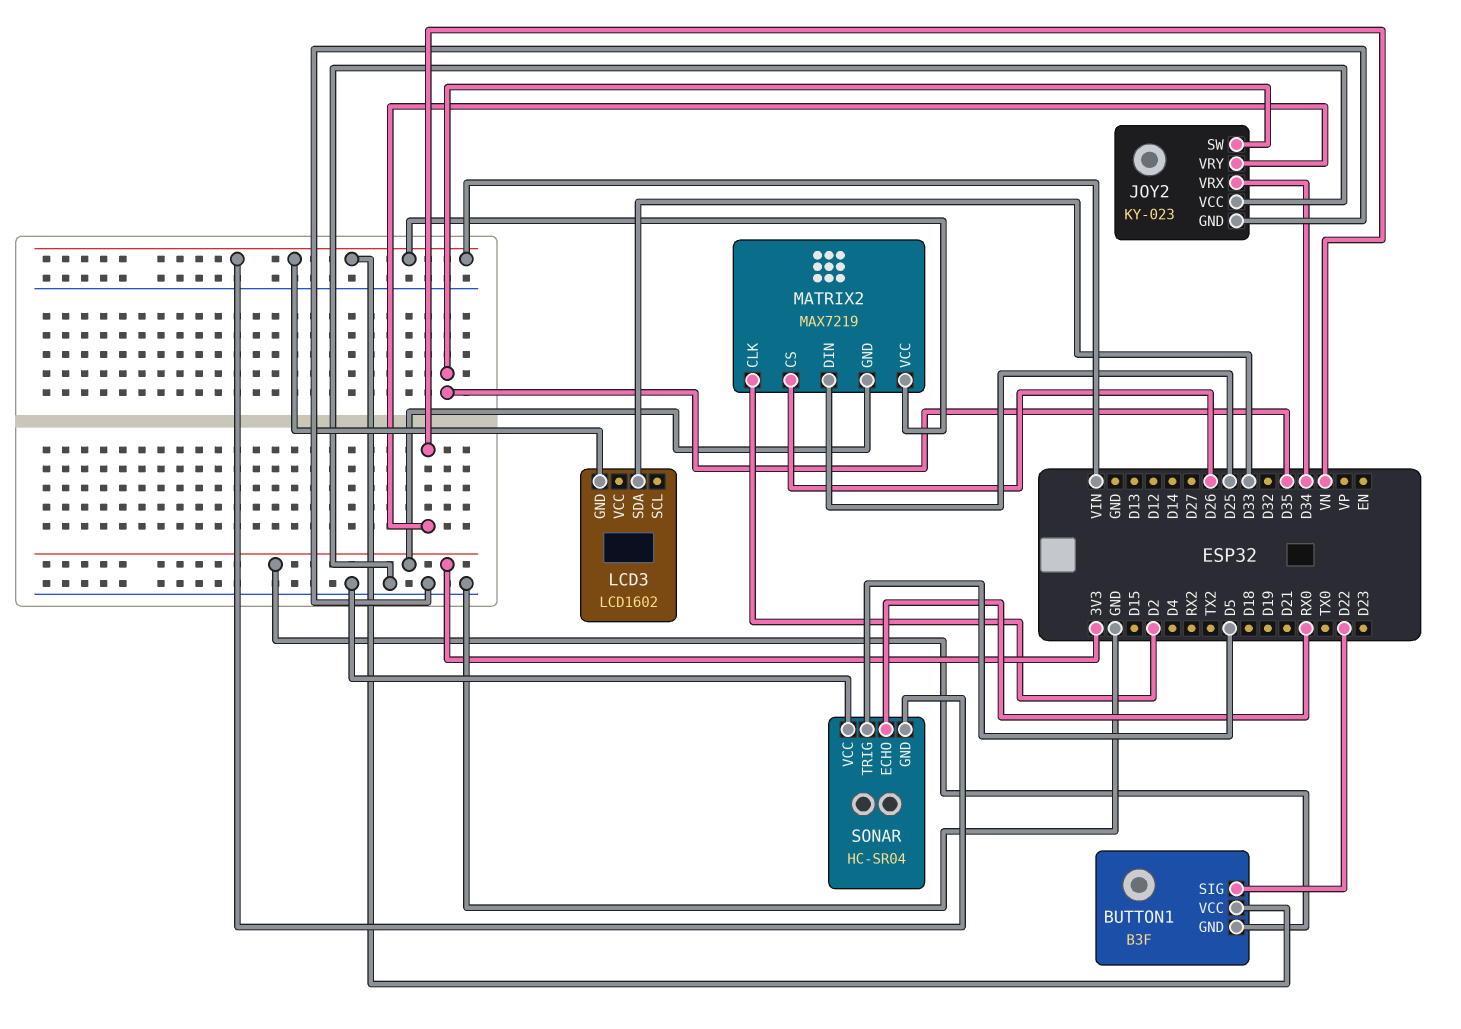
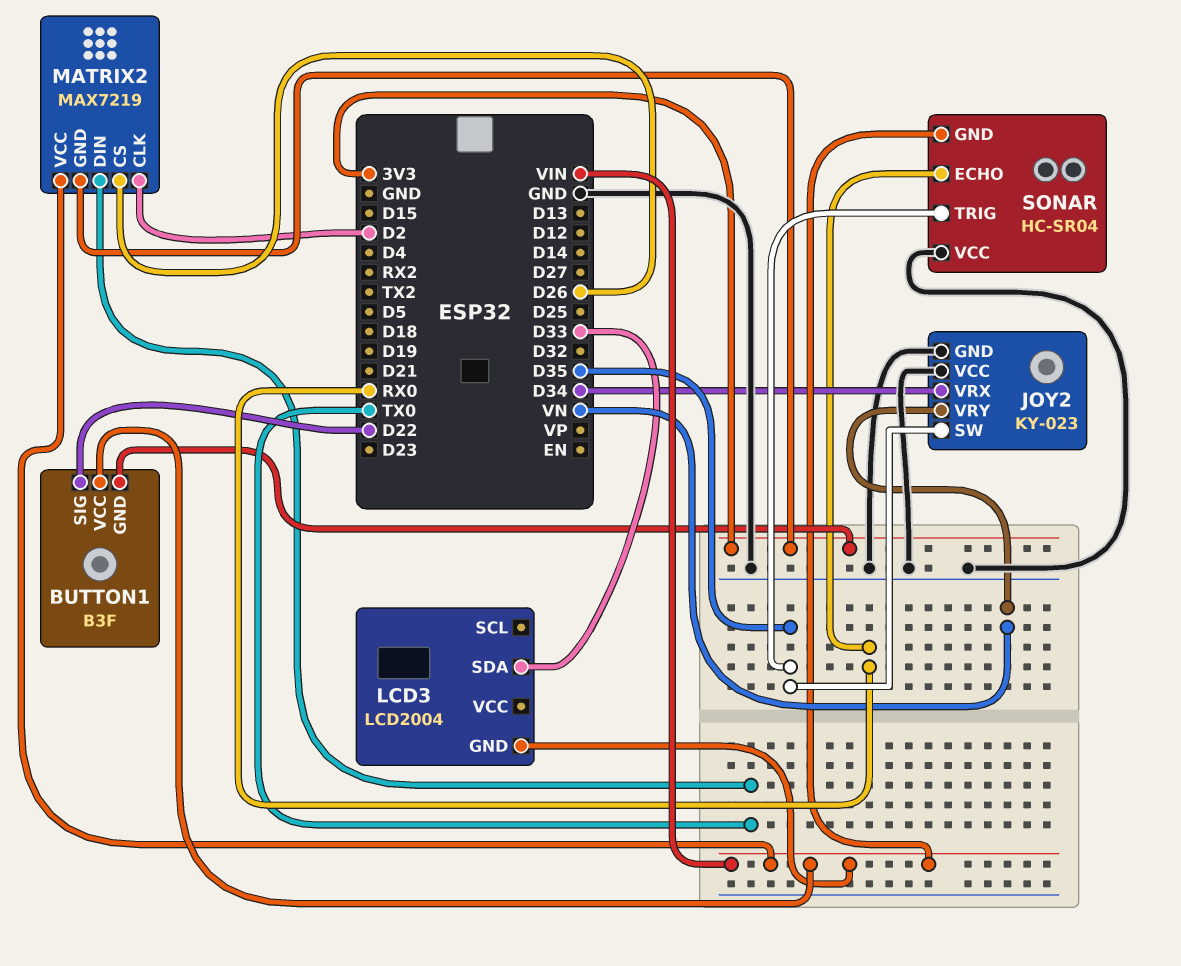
LCD3: LCD1602 -> LCD2004
MATRIX2 pin DIN: D25 -> TX0
SONAR pin TRIG: D5 -> D35

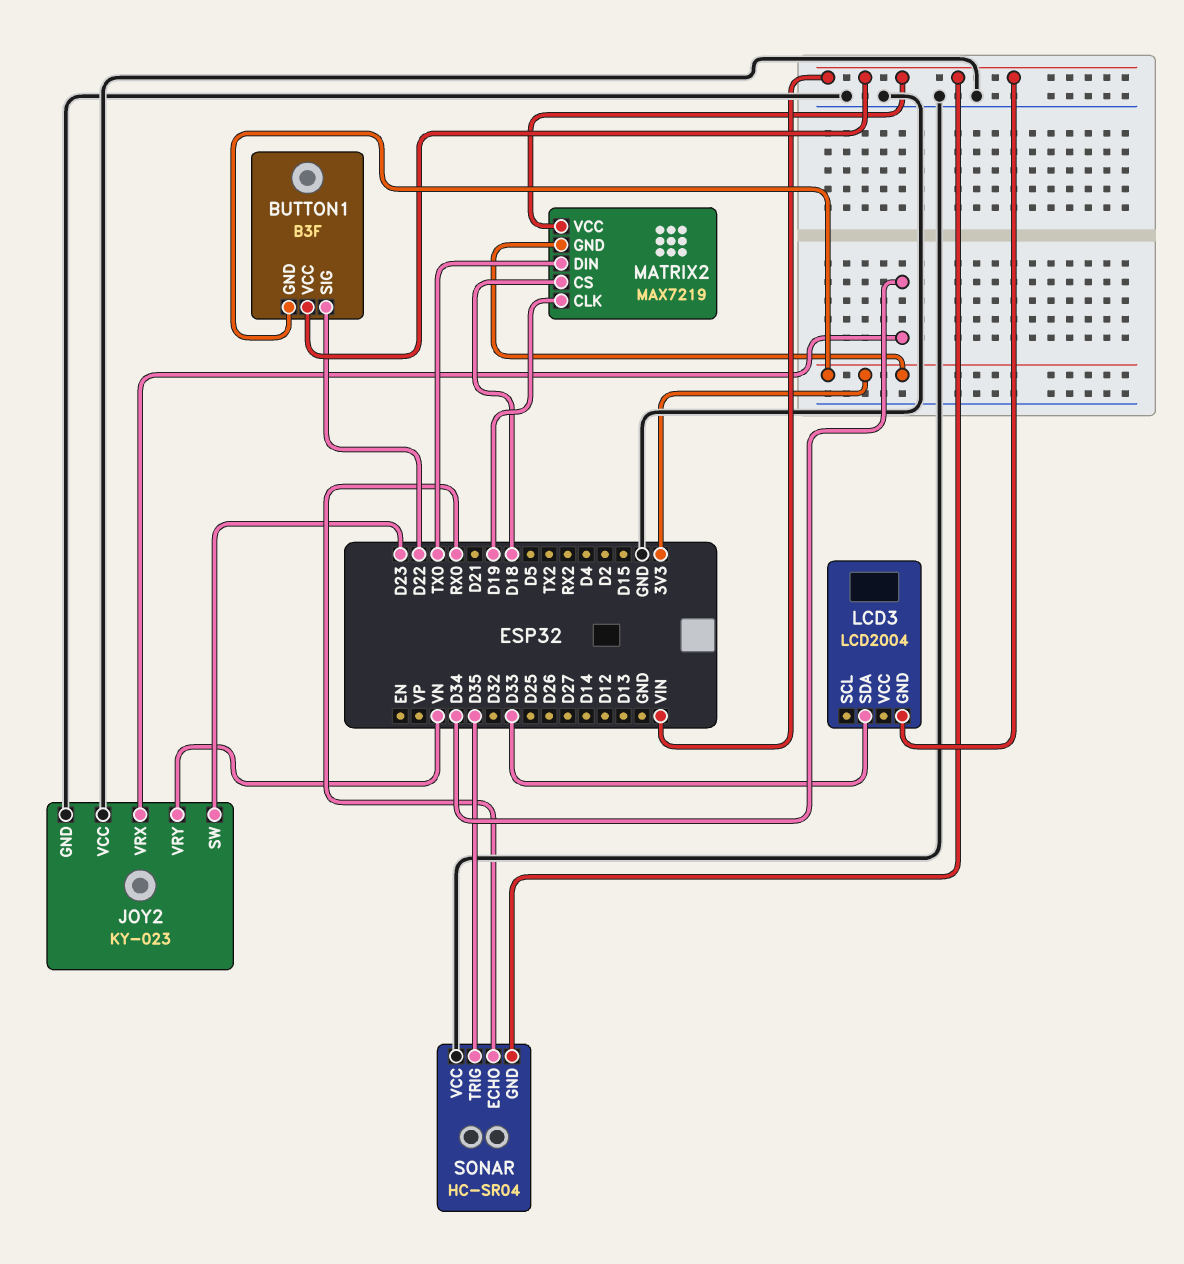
JOY2 pin SW: D35 -> D23
MATRIX2 pin CLK: D2 -> D19
MATRIX2 pin CS: D26 -> D18

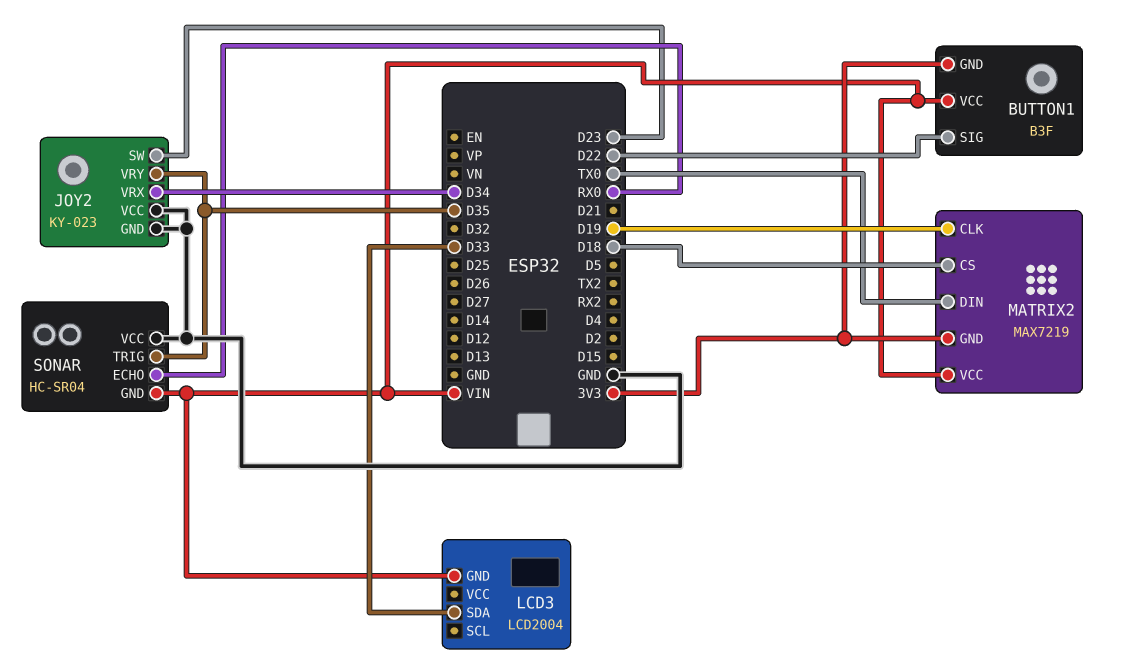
JOY2 pin VRY: VN -> D35

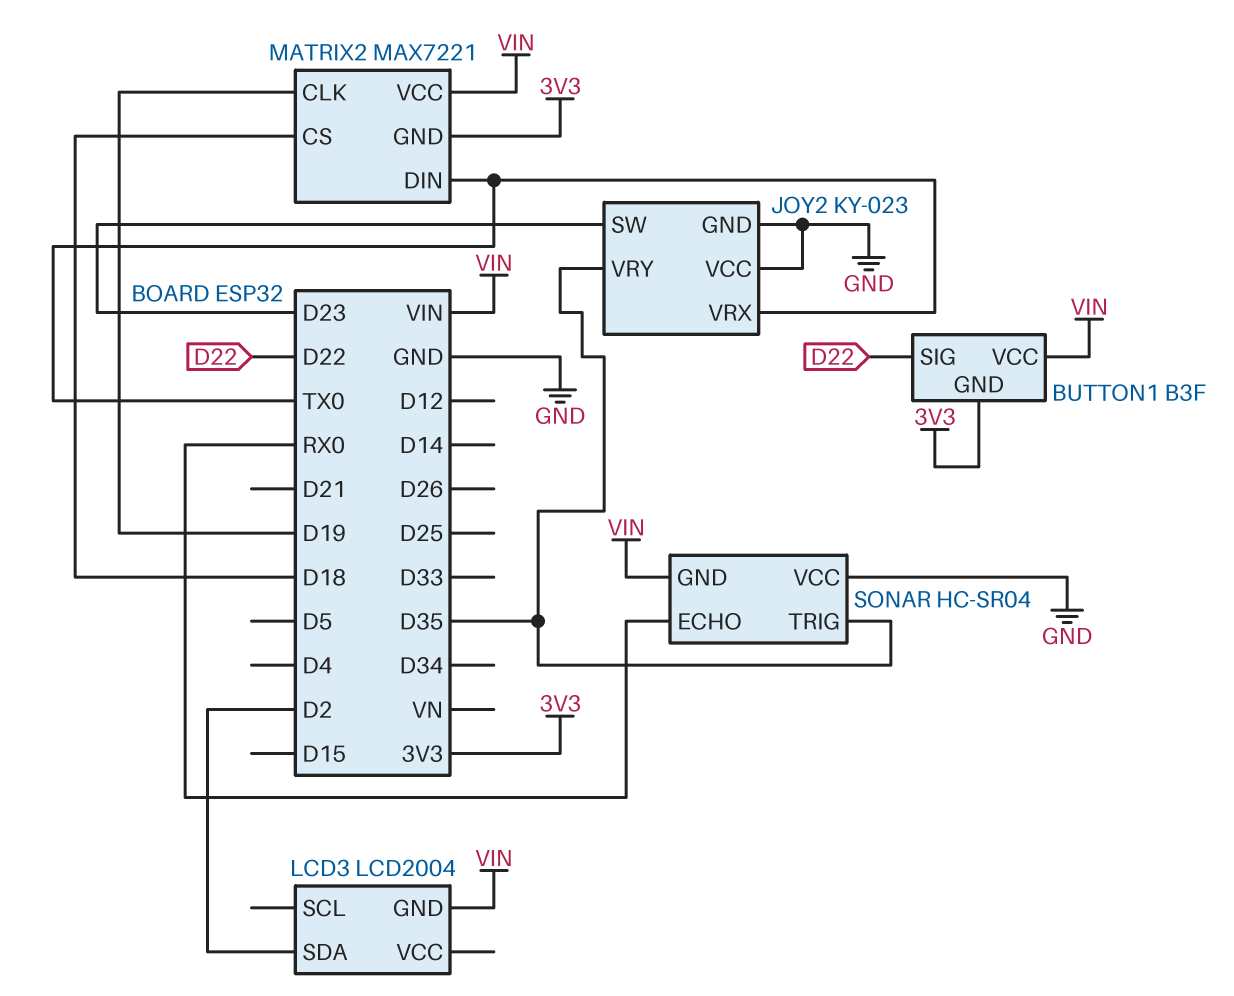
JOY2 pin VRX: D34 -> TX0
LCD3 pin SDA: D33 -> D2
MATRIX2: MAX7219 -> MAX7221

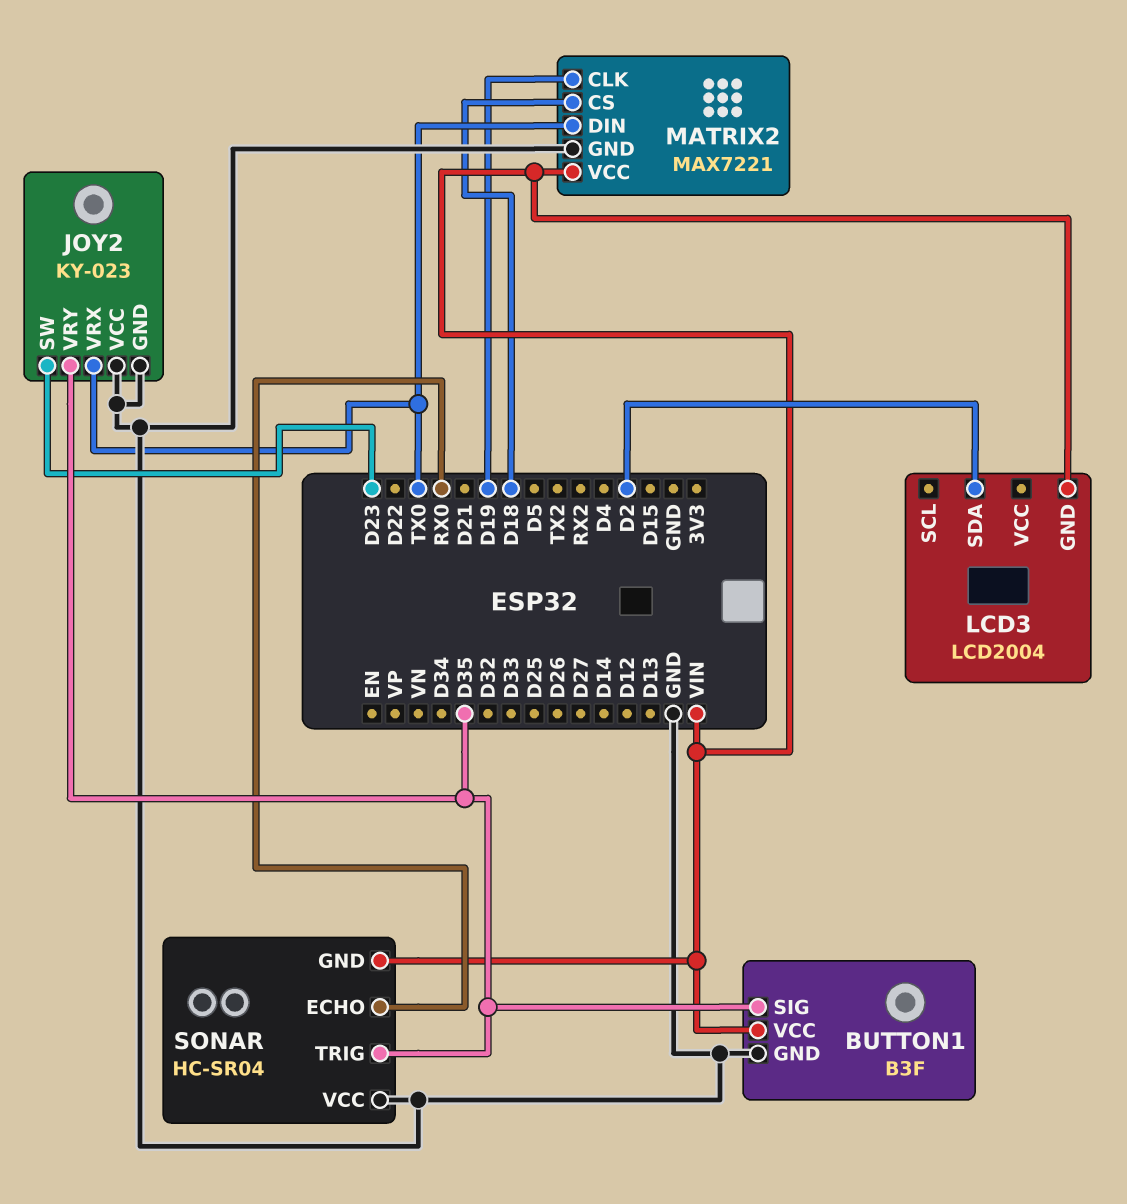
BUTTON1 pin GND: 3V3 -> GND
BUTTON1 pin SIG: D22 -> D35
MATRIX2 pin GND: 3V3 -> GND

